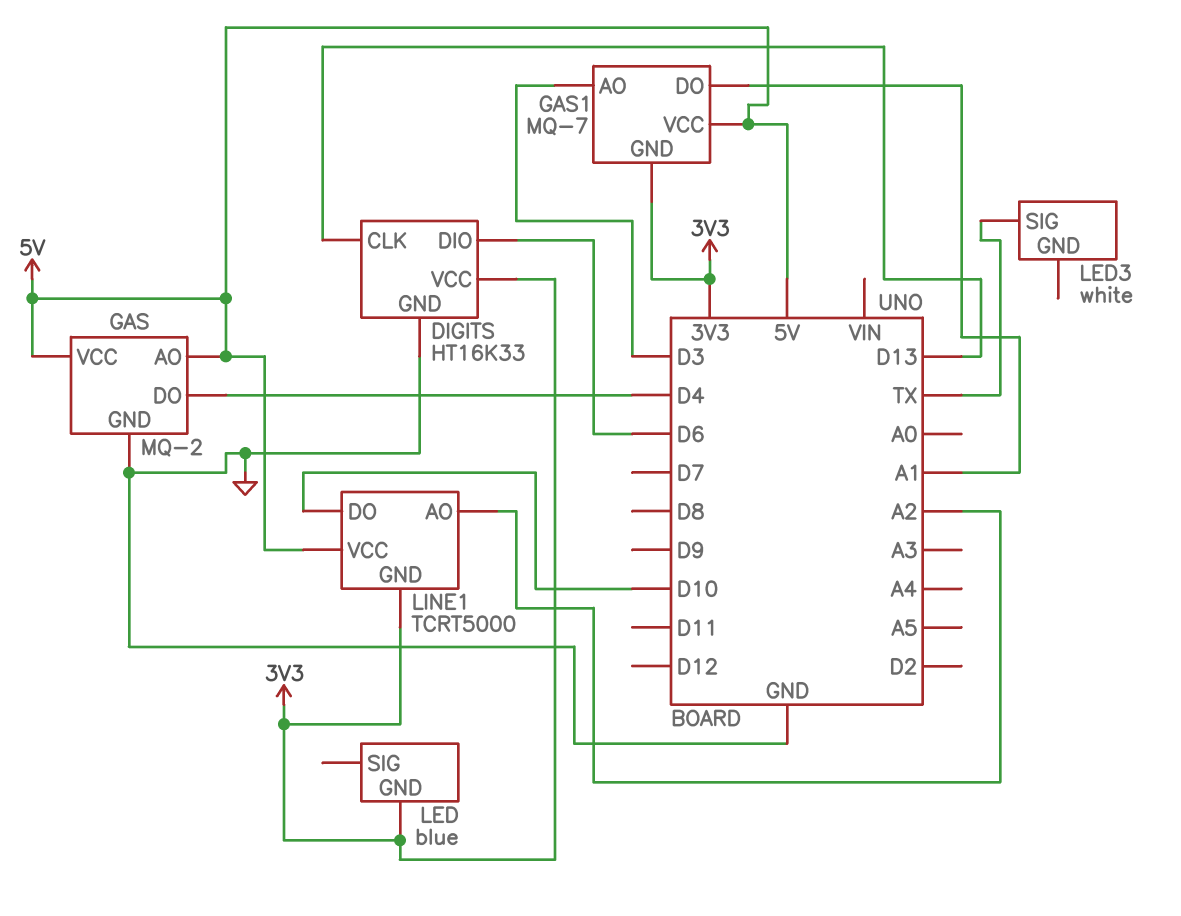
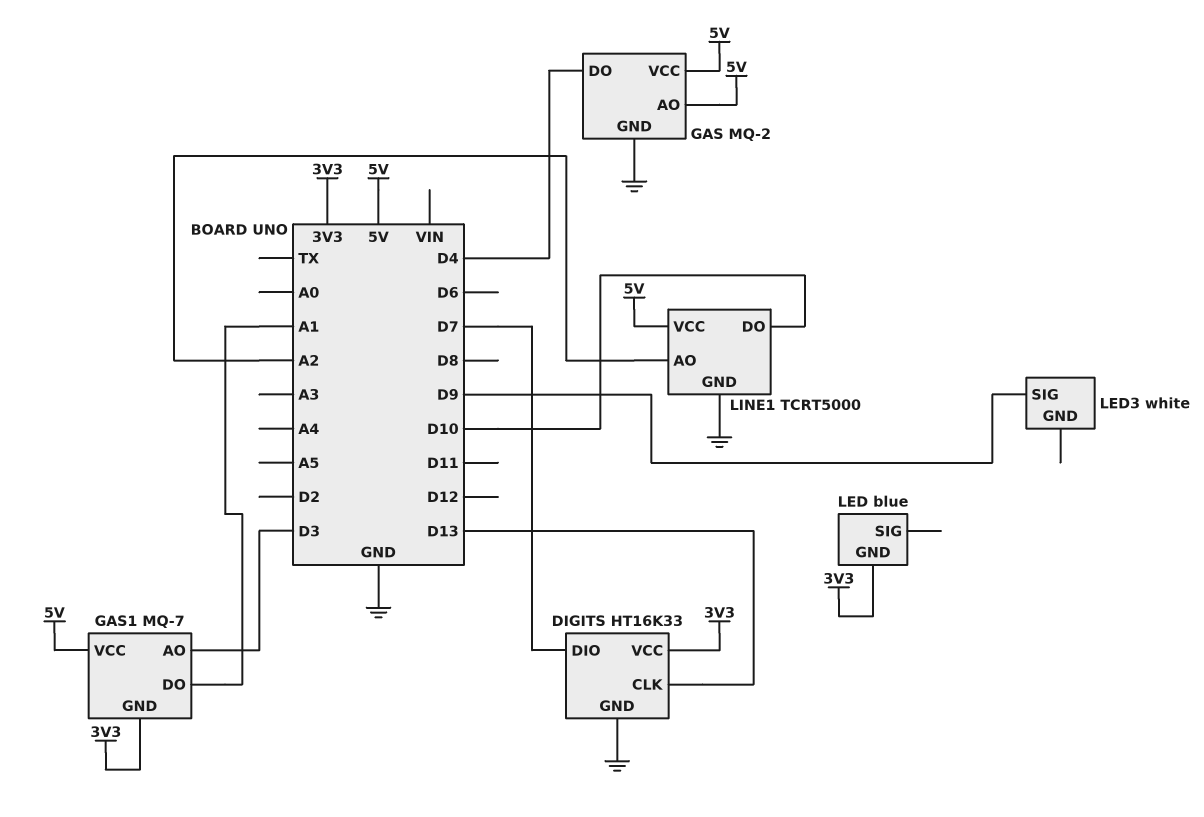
DIGITS pin DIO: D6 -> D7
LED3 pin SIG: TX -> D9
LINE1 pin GND: 3V3 -> GND

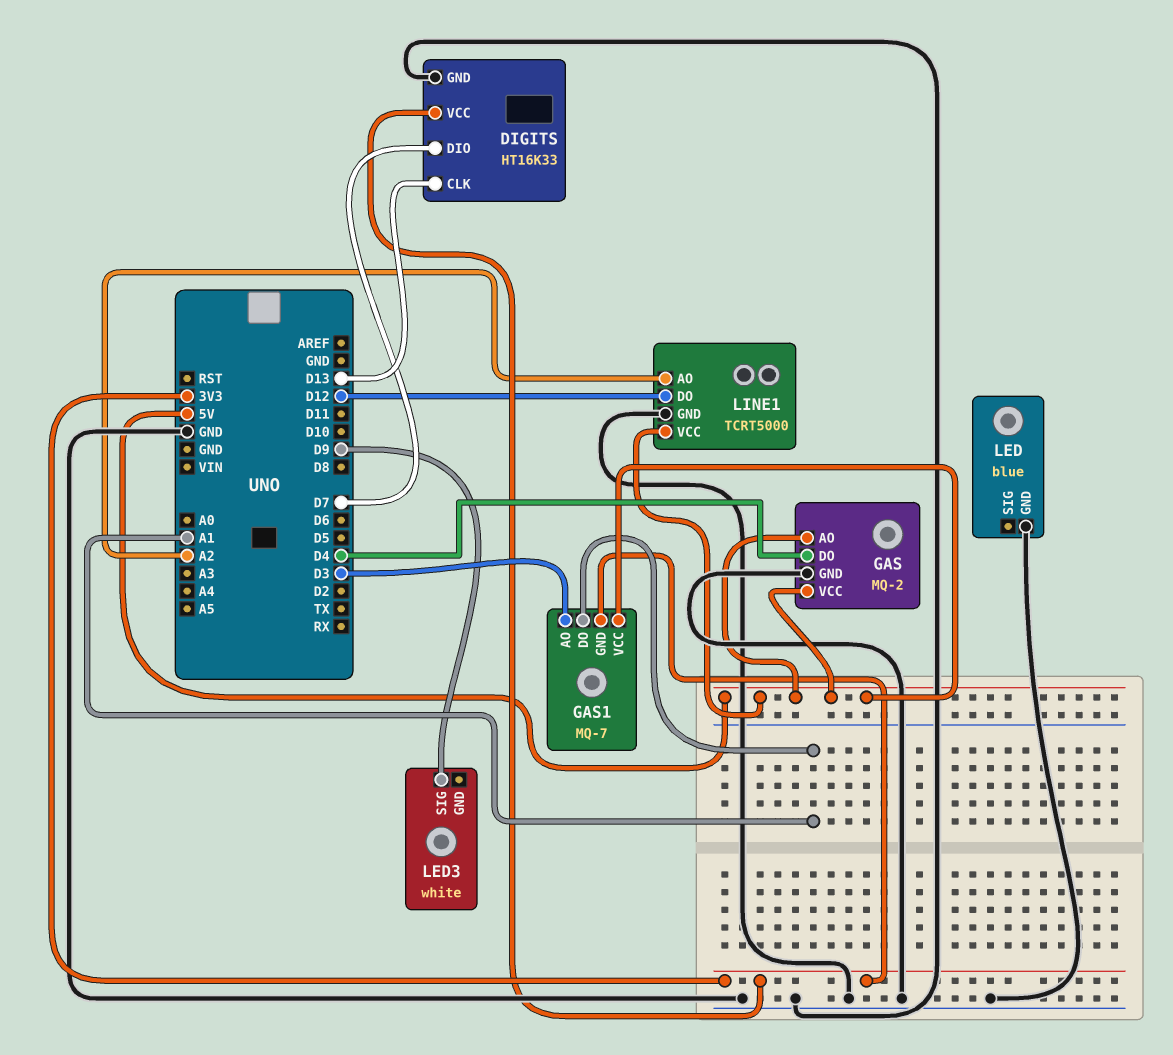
LED pin GND: 3V3 -> GND
LINE1 pin DO: D10 -> D12

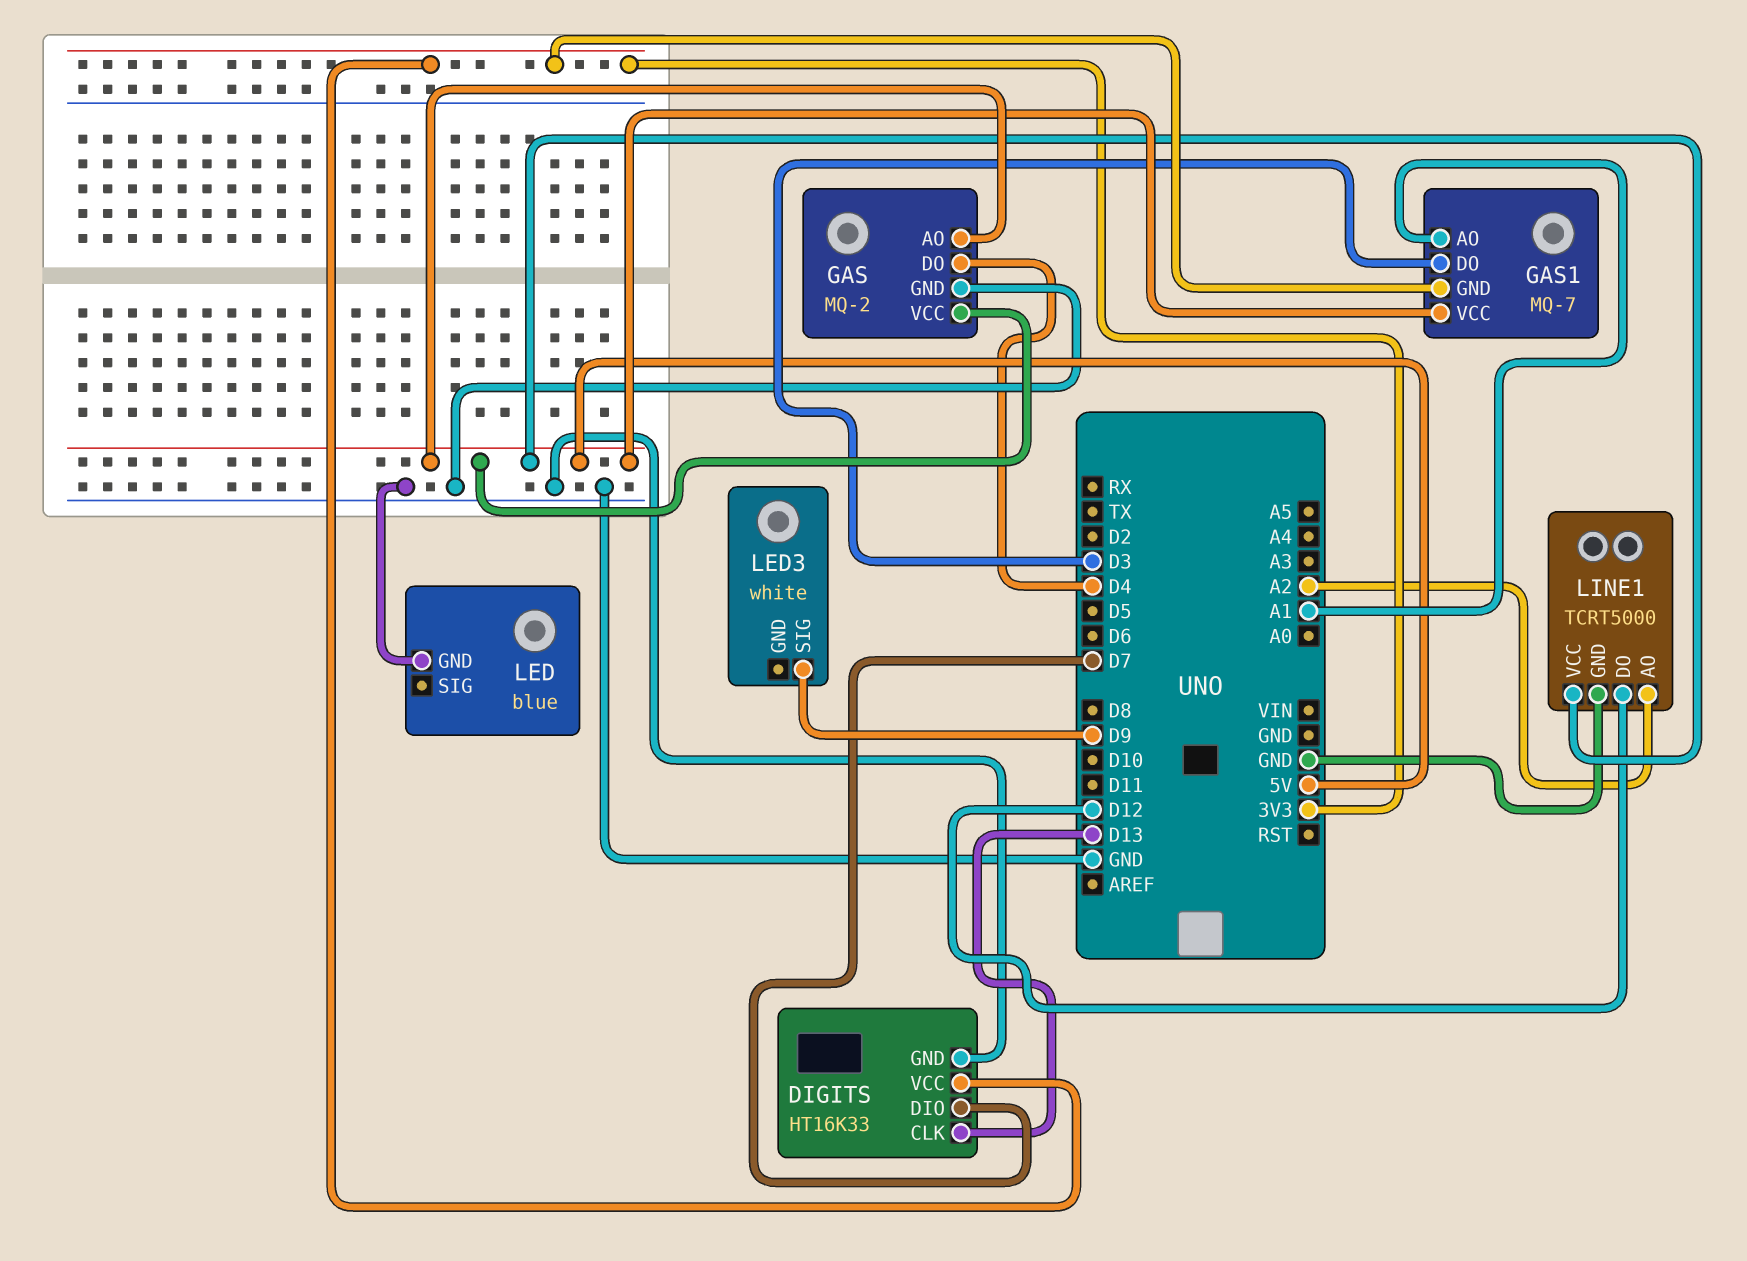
GAS1 pin AO: D3 -> A1
GAS1 pin DO: A1 -> D3

